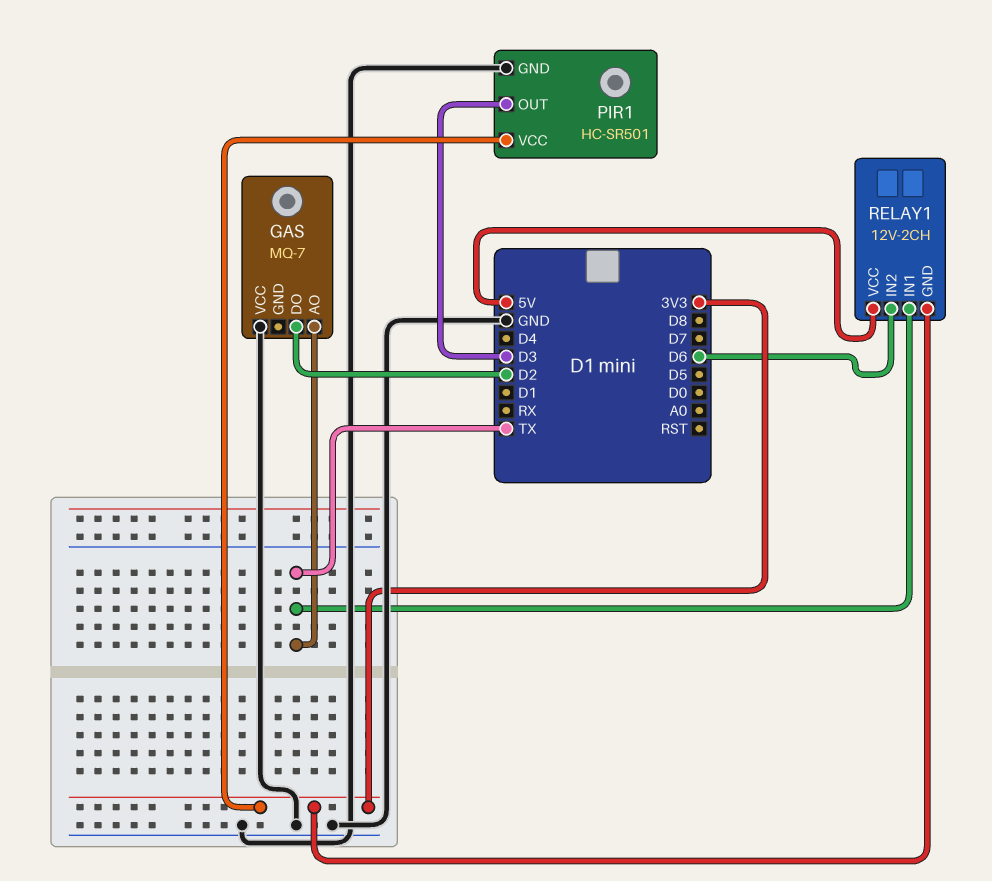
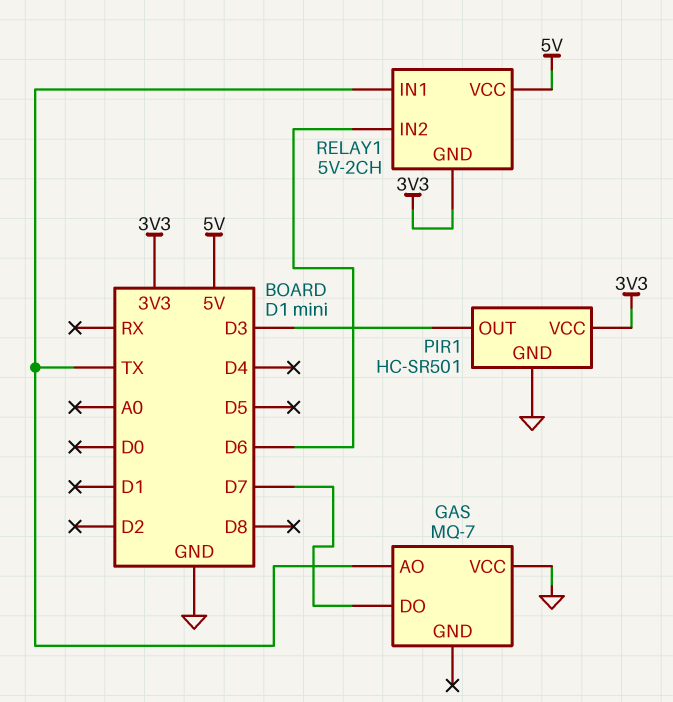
GAS pin DO: D2 -> D7
RELAY1: 12V-2CH -> 5V-2CH

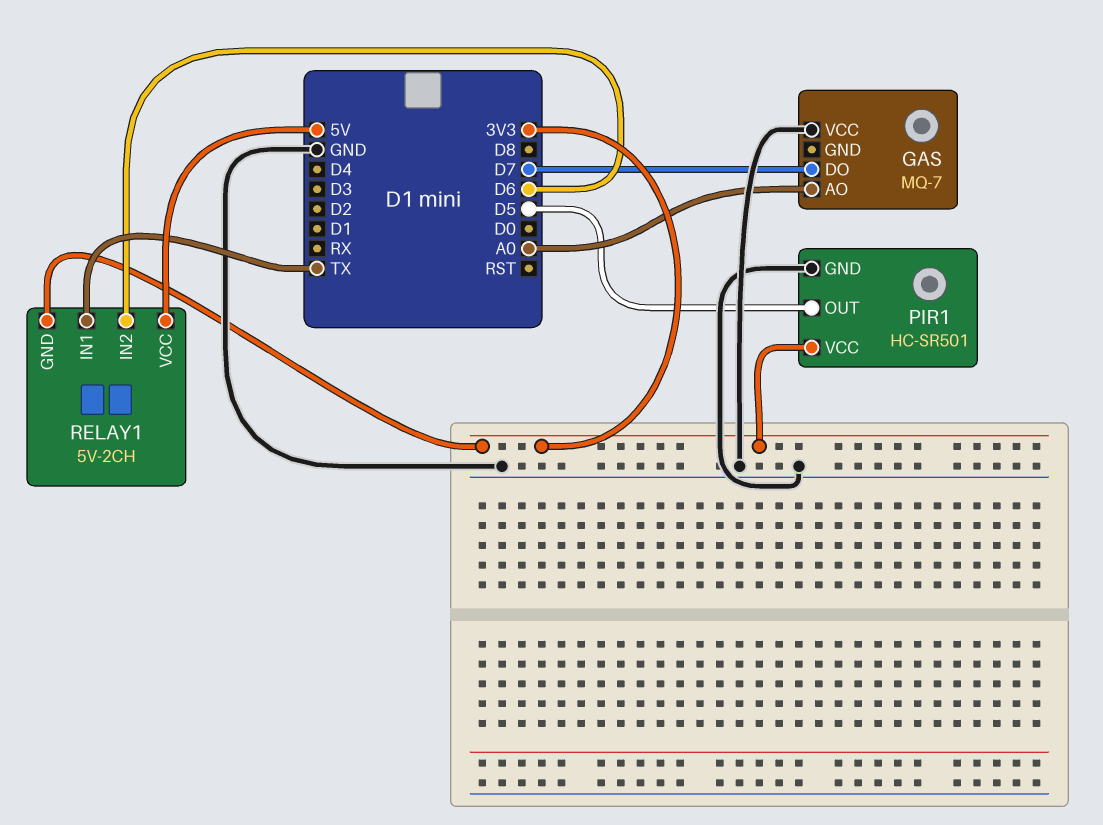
GAS pin AO: TX -> A0
PIR1 pin OUT: D3 -> D5

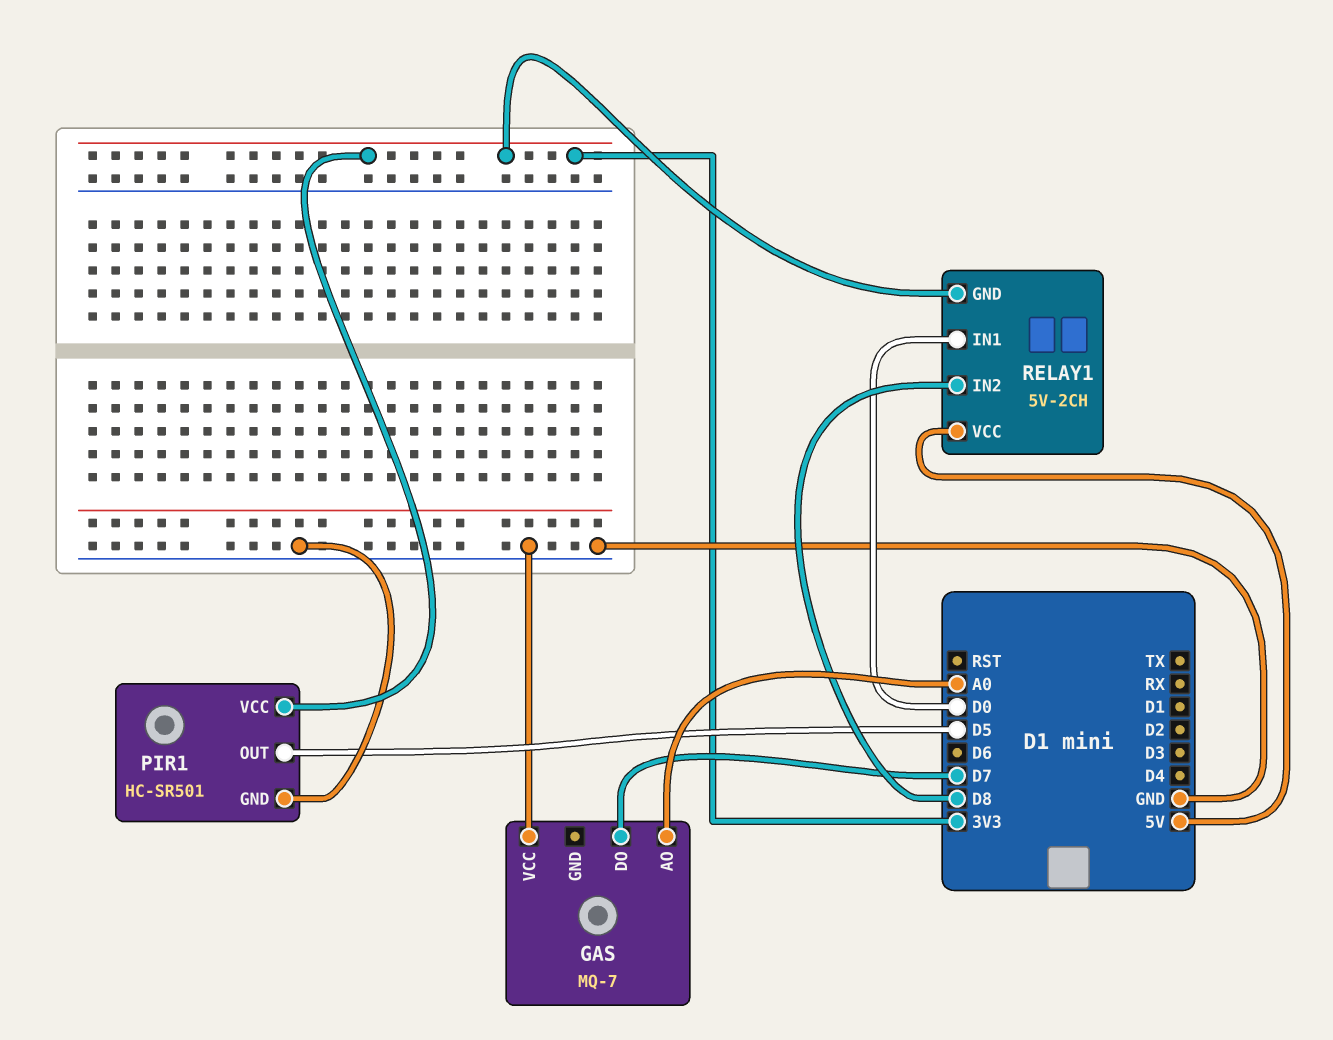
RELAY1 pin IN1: TX -> D0
RELAY1 pin IN2: D6 -> D8

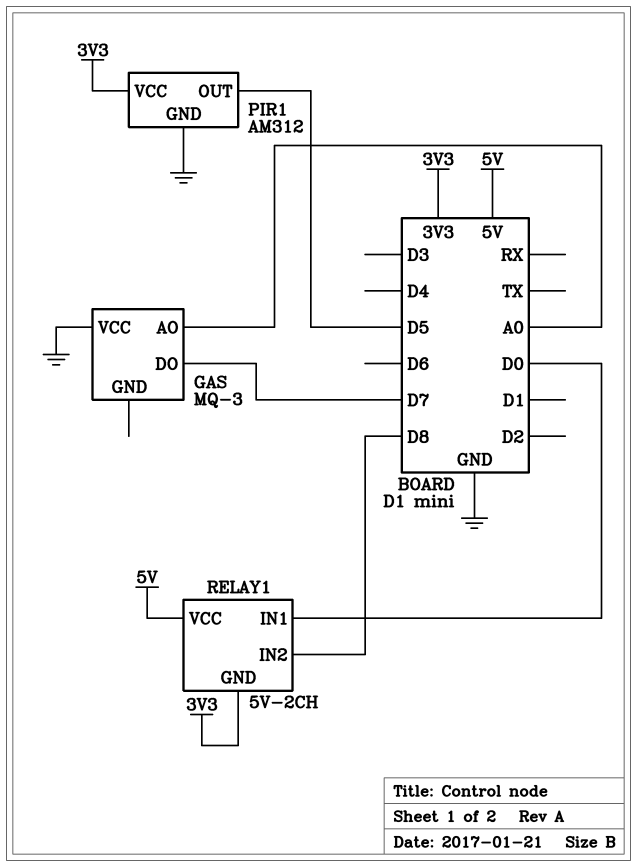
GAS: MQ-7 -> MQ-3
PIR1: HC-SR501 -> AM312

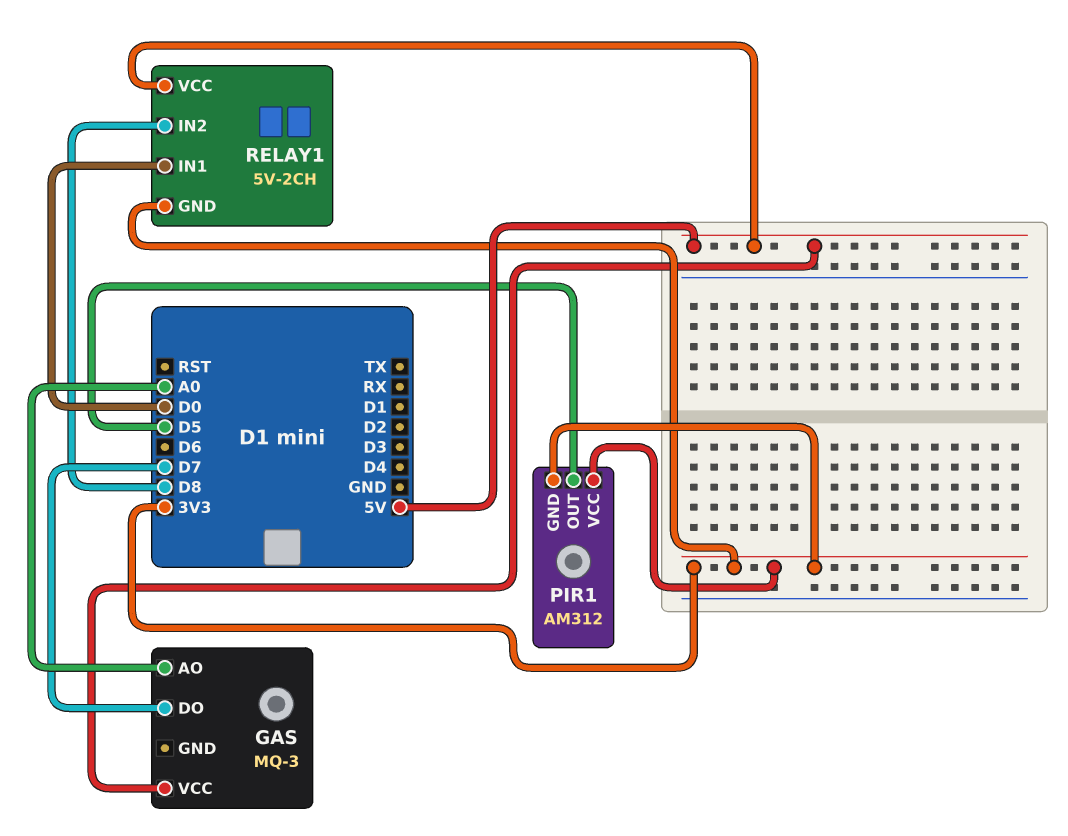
GAS pin VCC: GND -> 5V
PIR1 pin GND: GND -> 3V3

